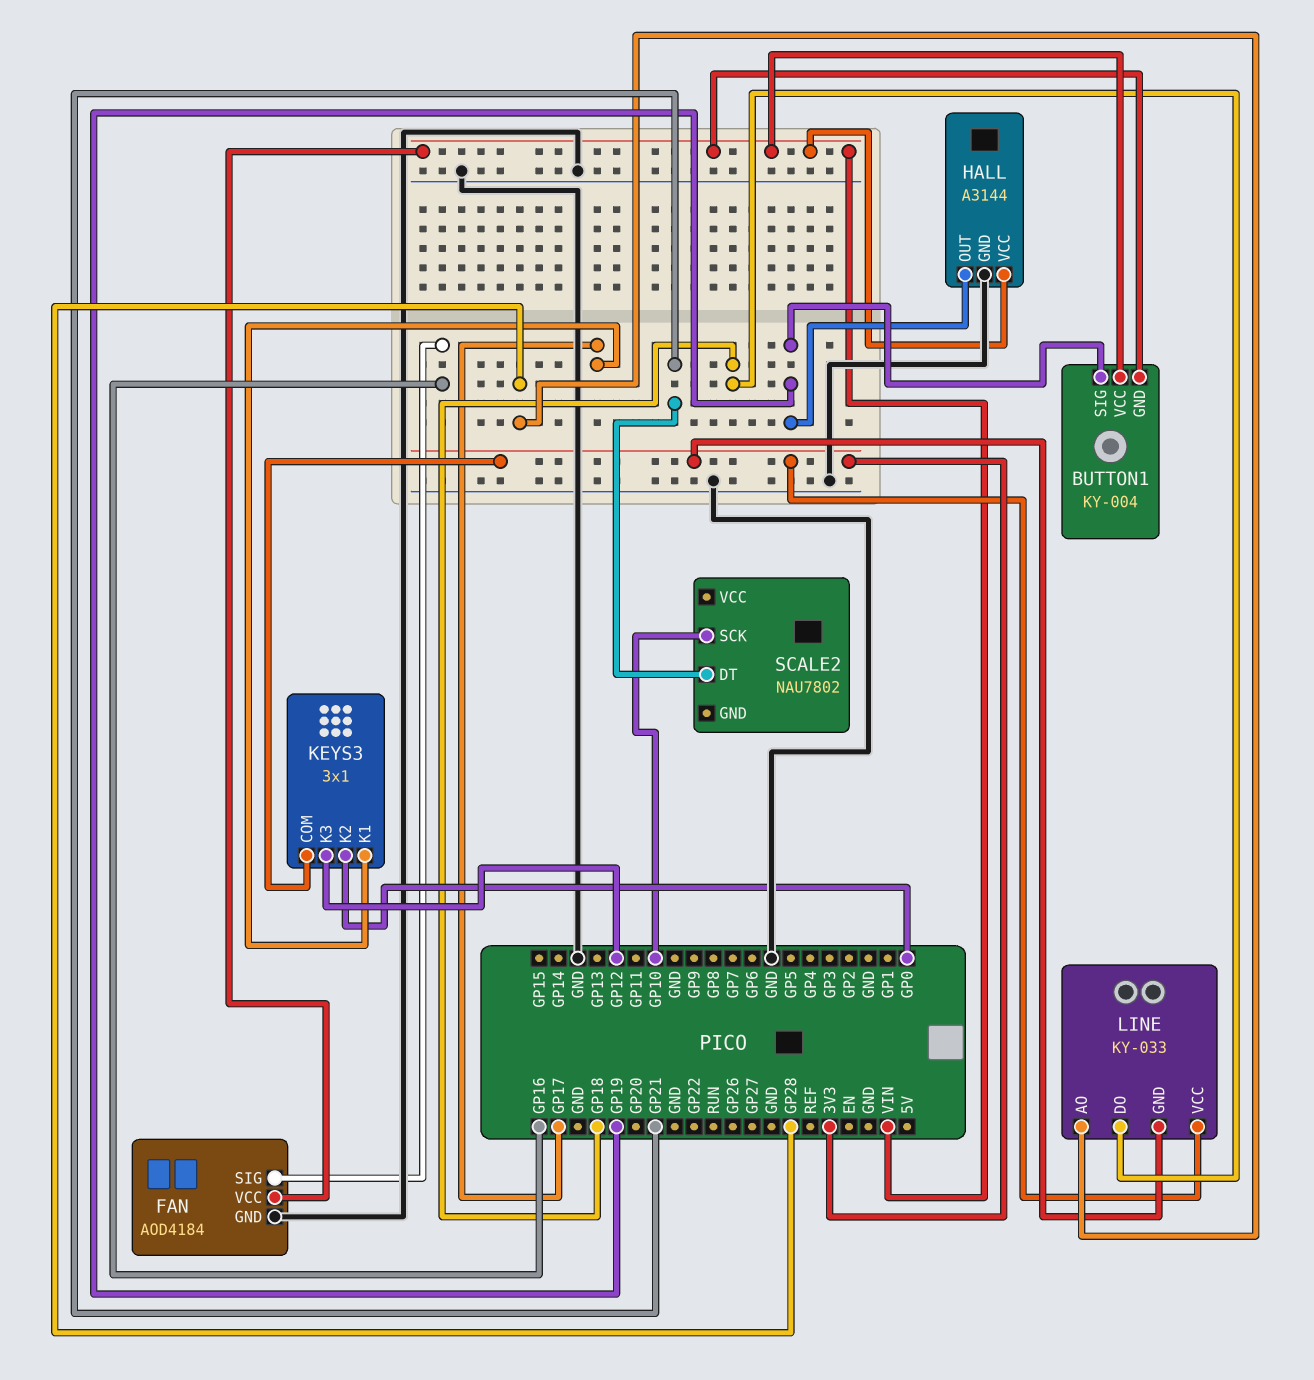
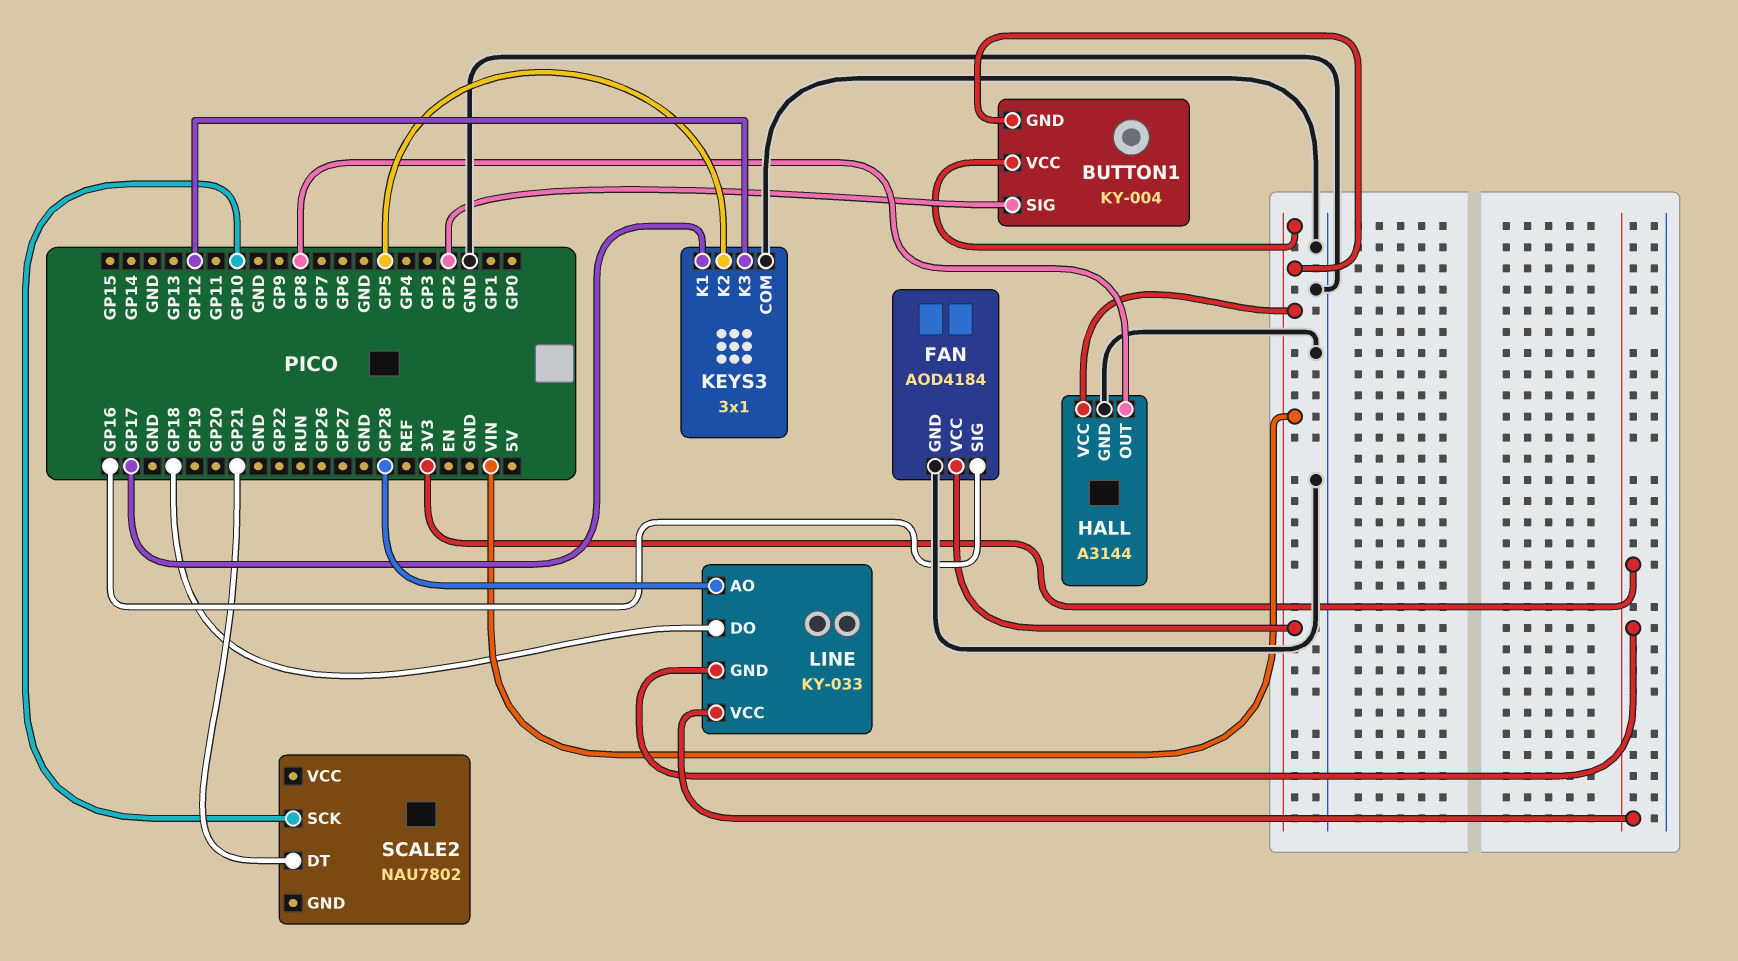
BUTTON1 pin SIG: GP19 -> GP2
HALL pin OUT: GP19 -> GP8
KEYS3 pin COM: 3V3 -> GND
KEYS3 pin K2: GP0 -> GP5

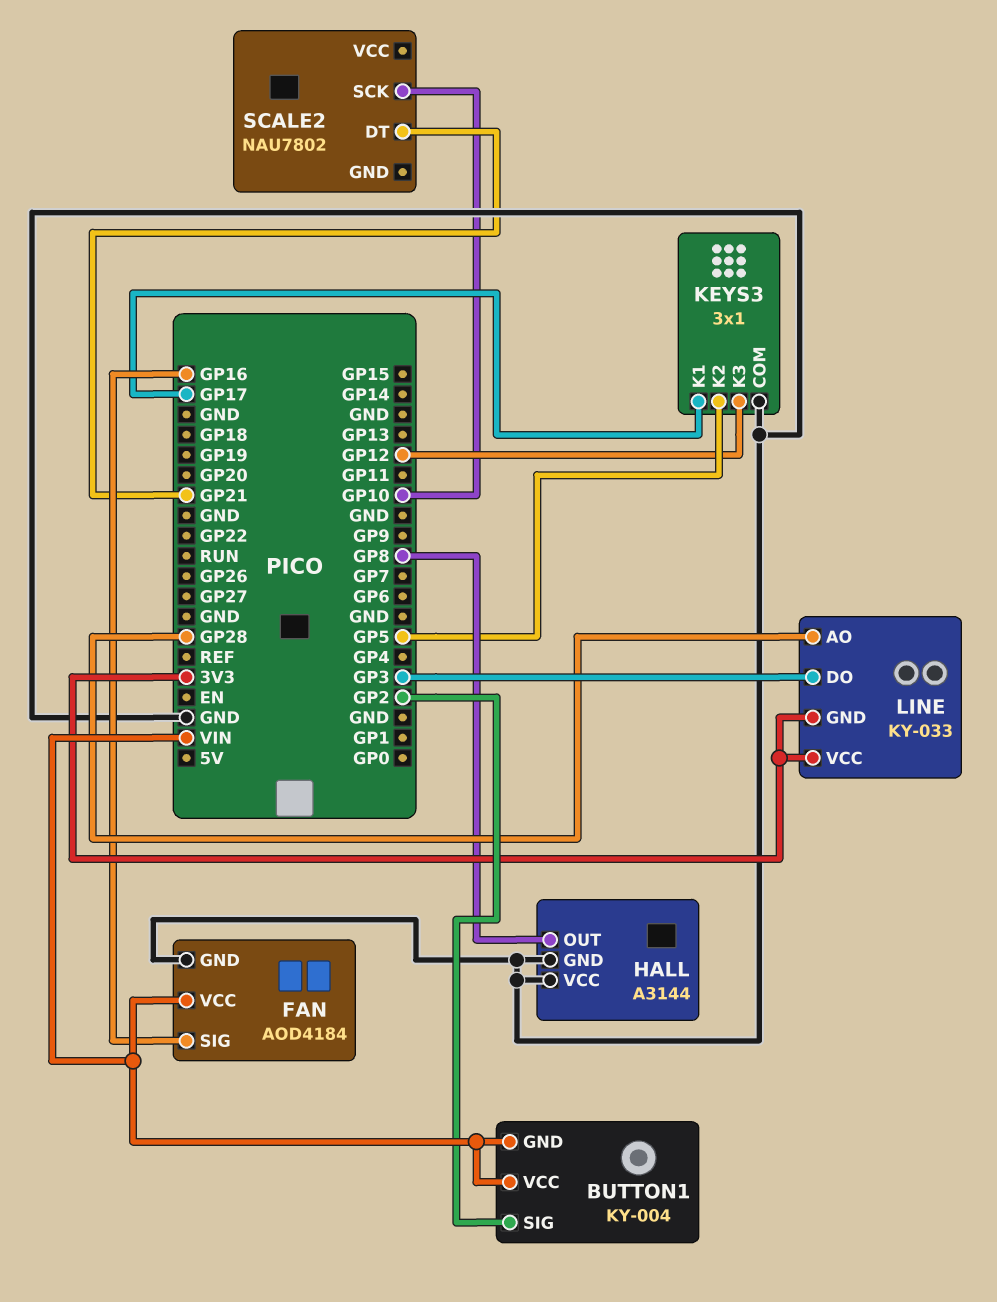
HALL pin VCC: VIN -> GND
LINE pin DO: GP18 -> GP3

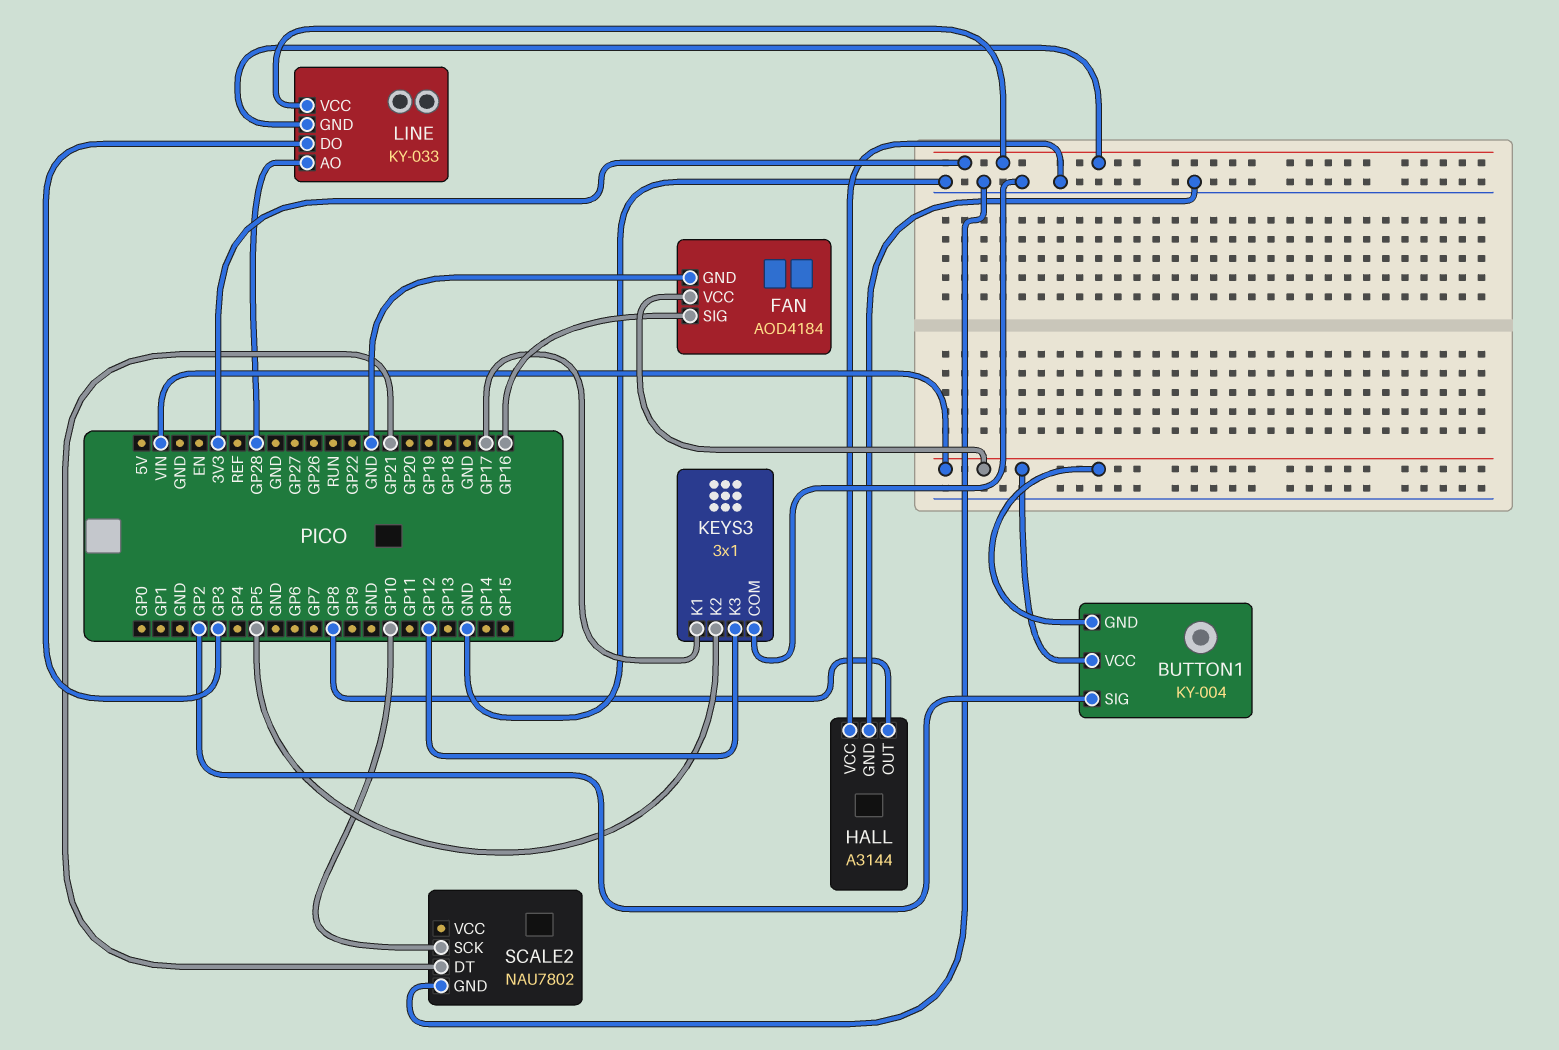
SCALE2 pin GND: none -> GND

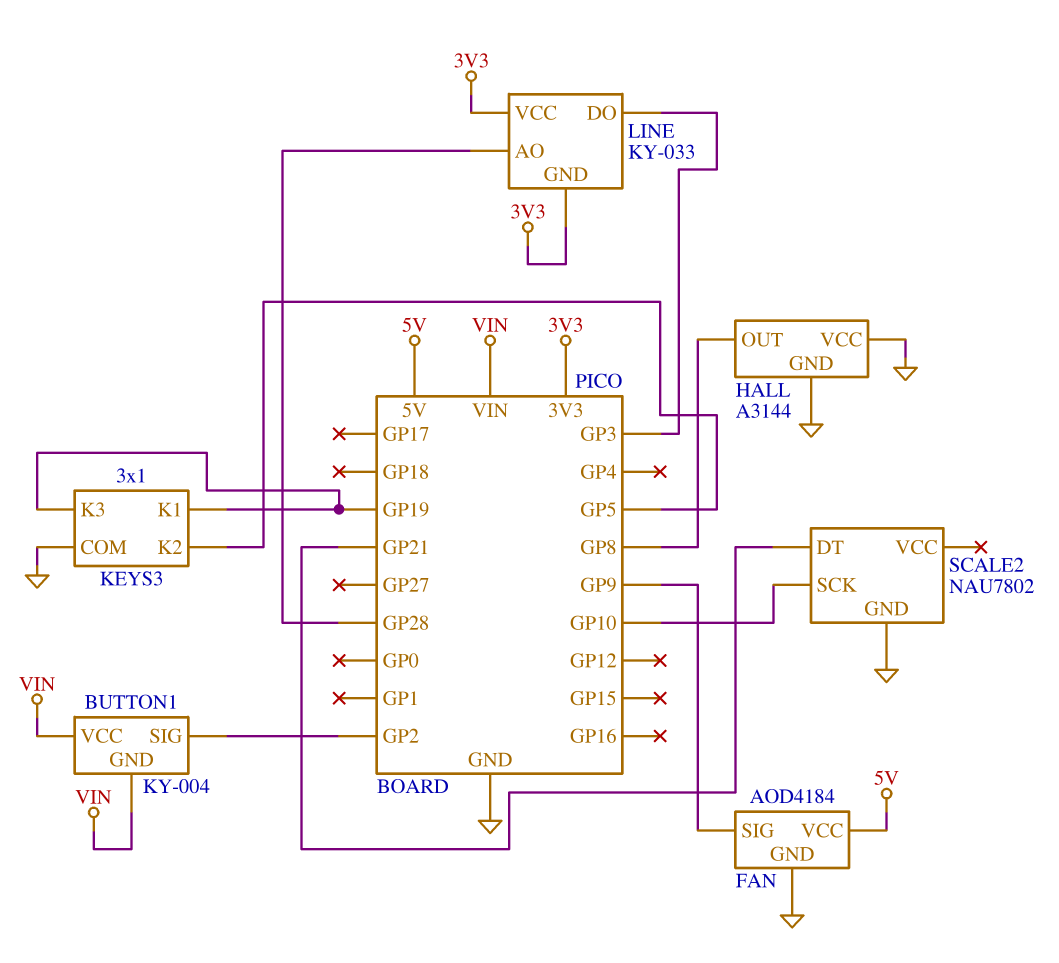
FAN pin SIG: GP16 -> GP9
FAN pin VCC: VIN -> 5V
KEYS3 pin K1: GP17 -> GP19
KEYS3 pin K3: GP12 -> GP19

